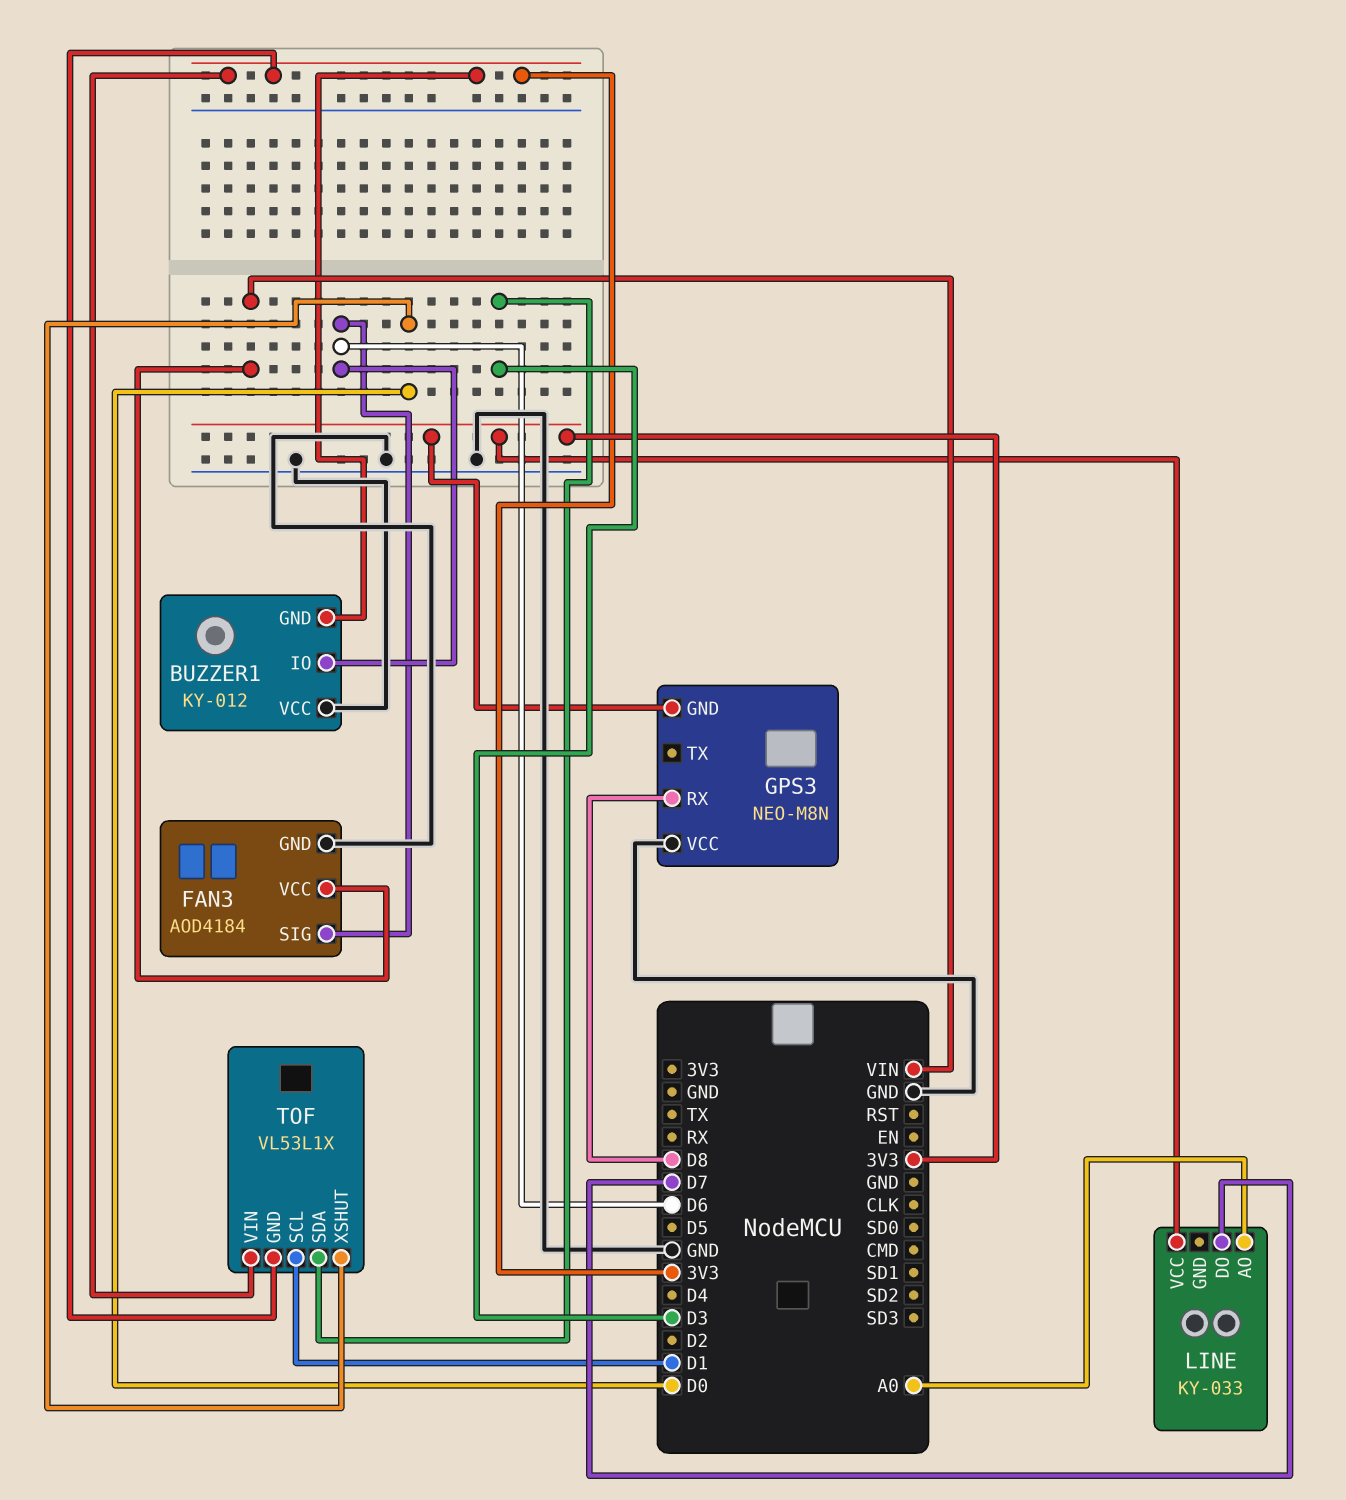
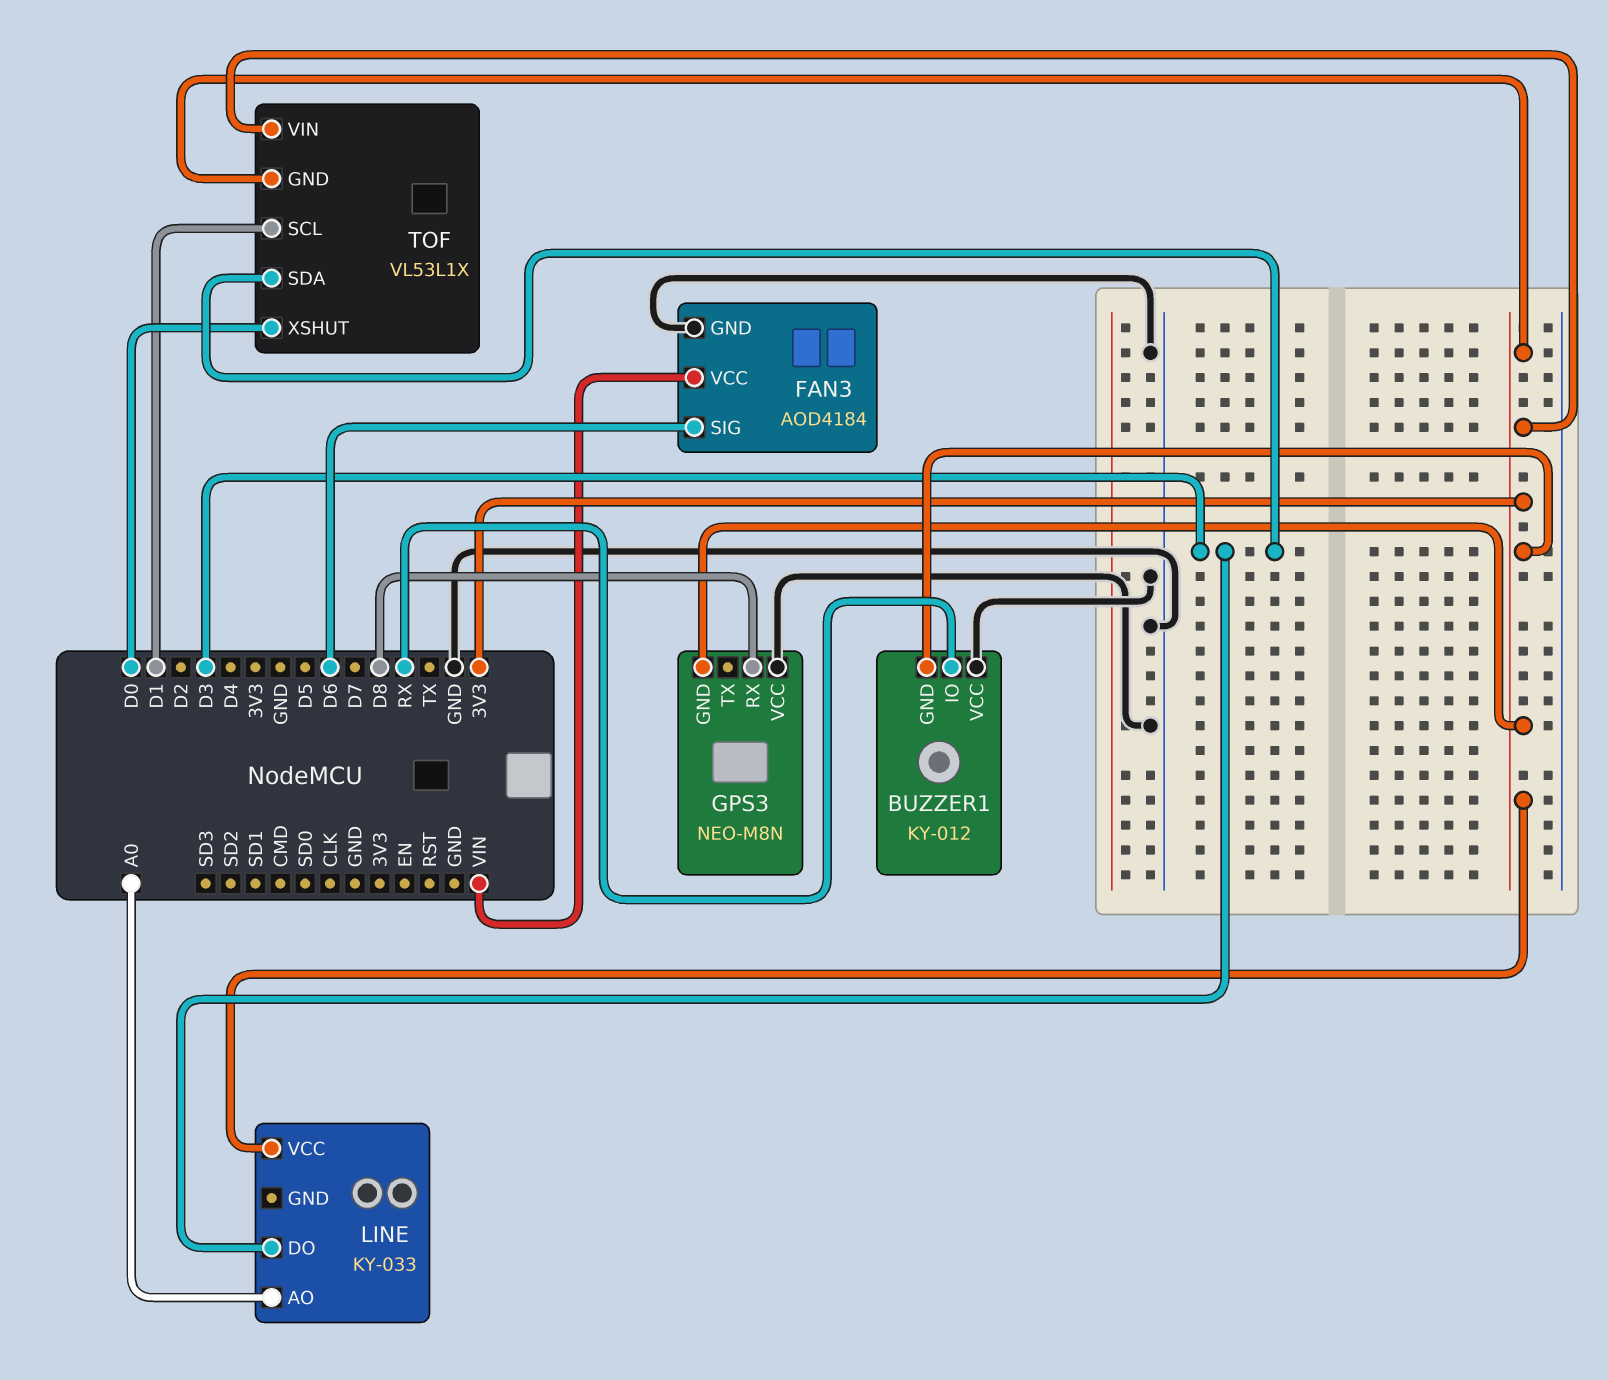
BUZZER1 pin IO: D6 -> RX
LINE pin DO: D7 -> D3

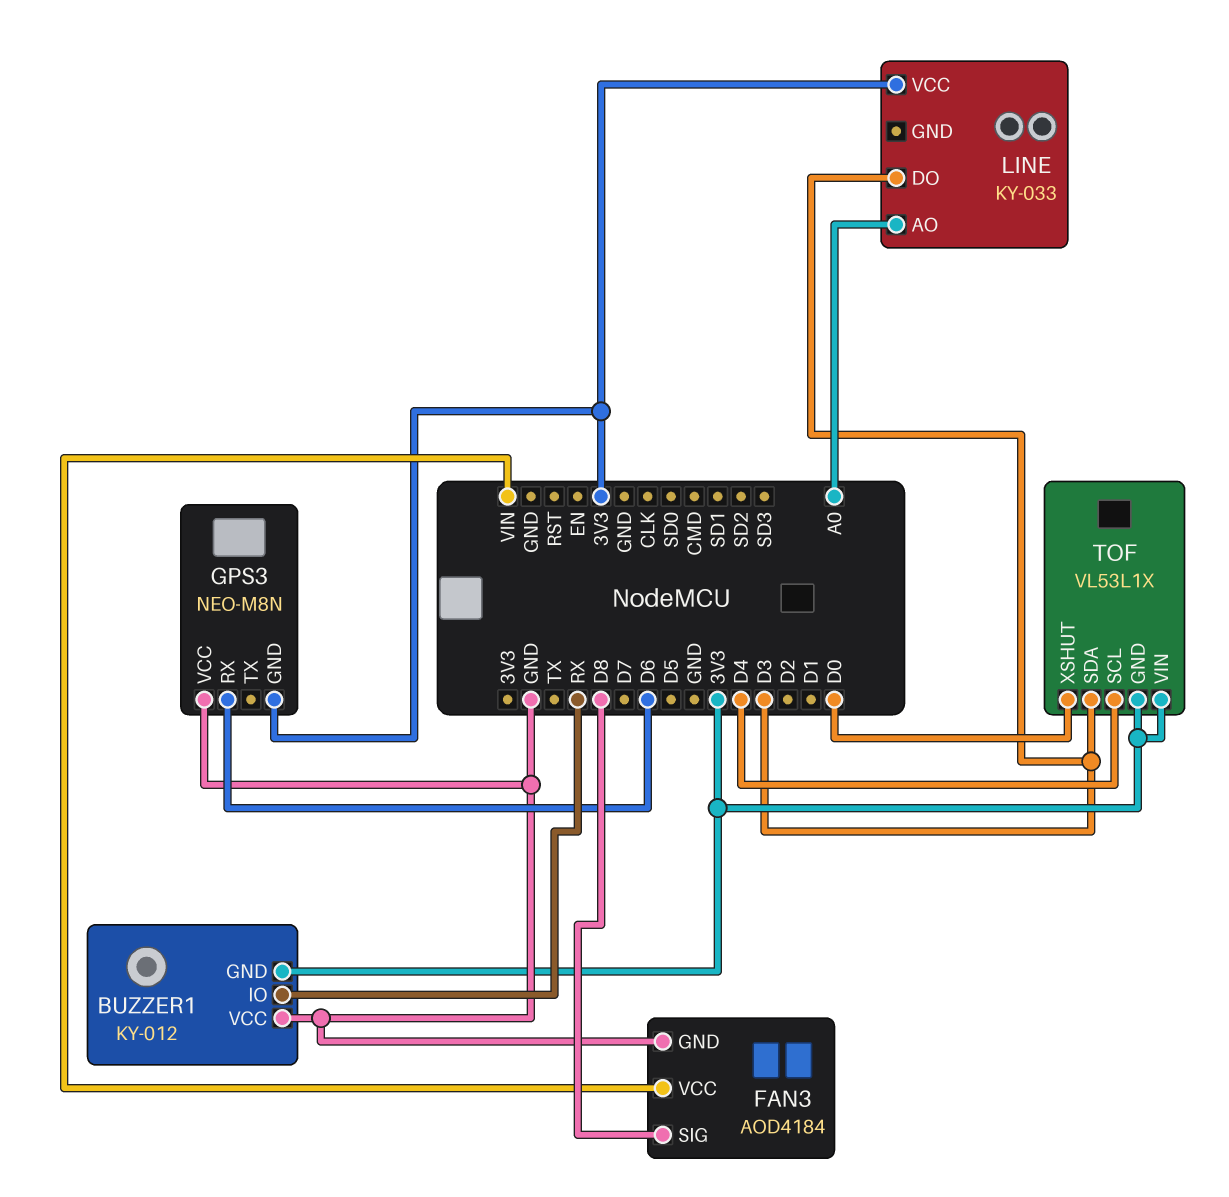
FAN3 pin SIG: D6 -> D8
GPS3 pin RX: D8 -> D6
TOF pin SCL: D1 -> D4

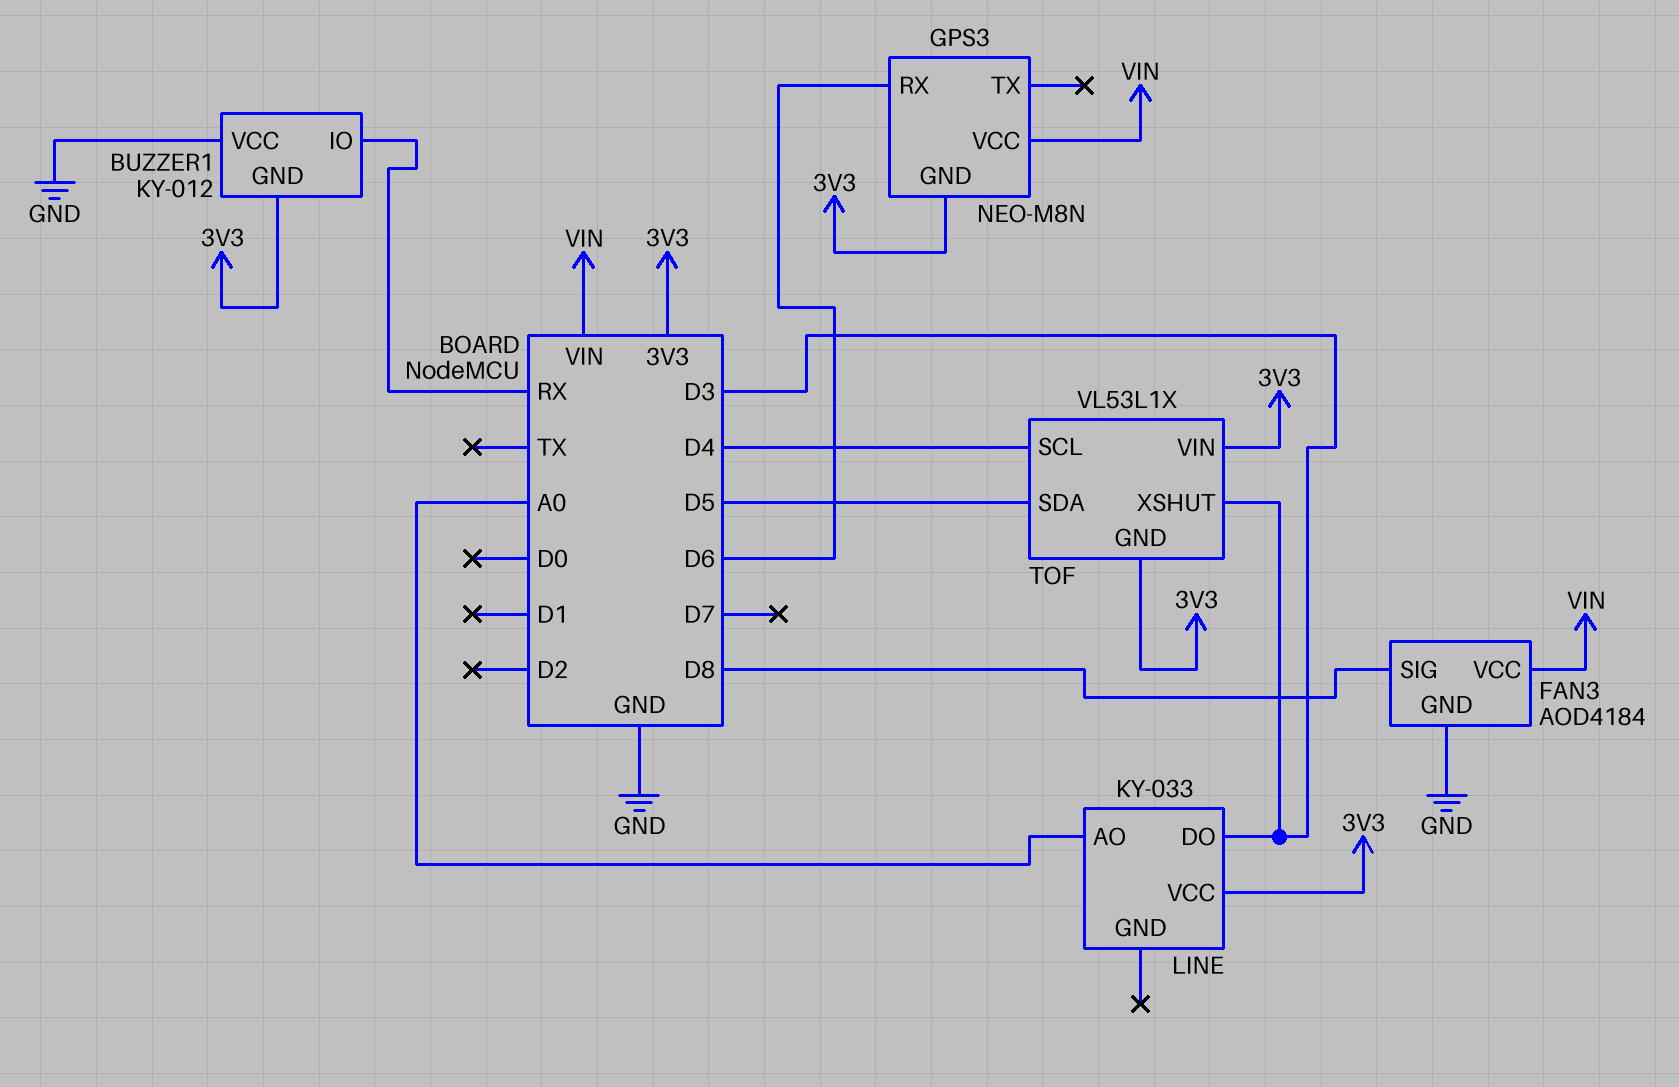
GPS3 pin VCC: GND -> VIN
TOF pin SDA: D3 -> D5
TOF pin XSHUT: D0 -> D3

